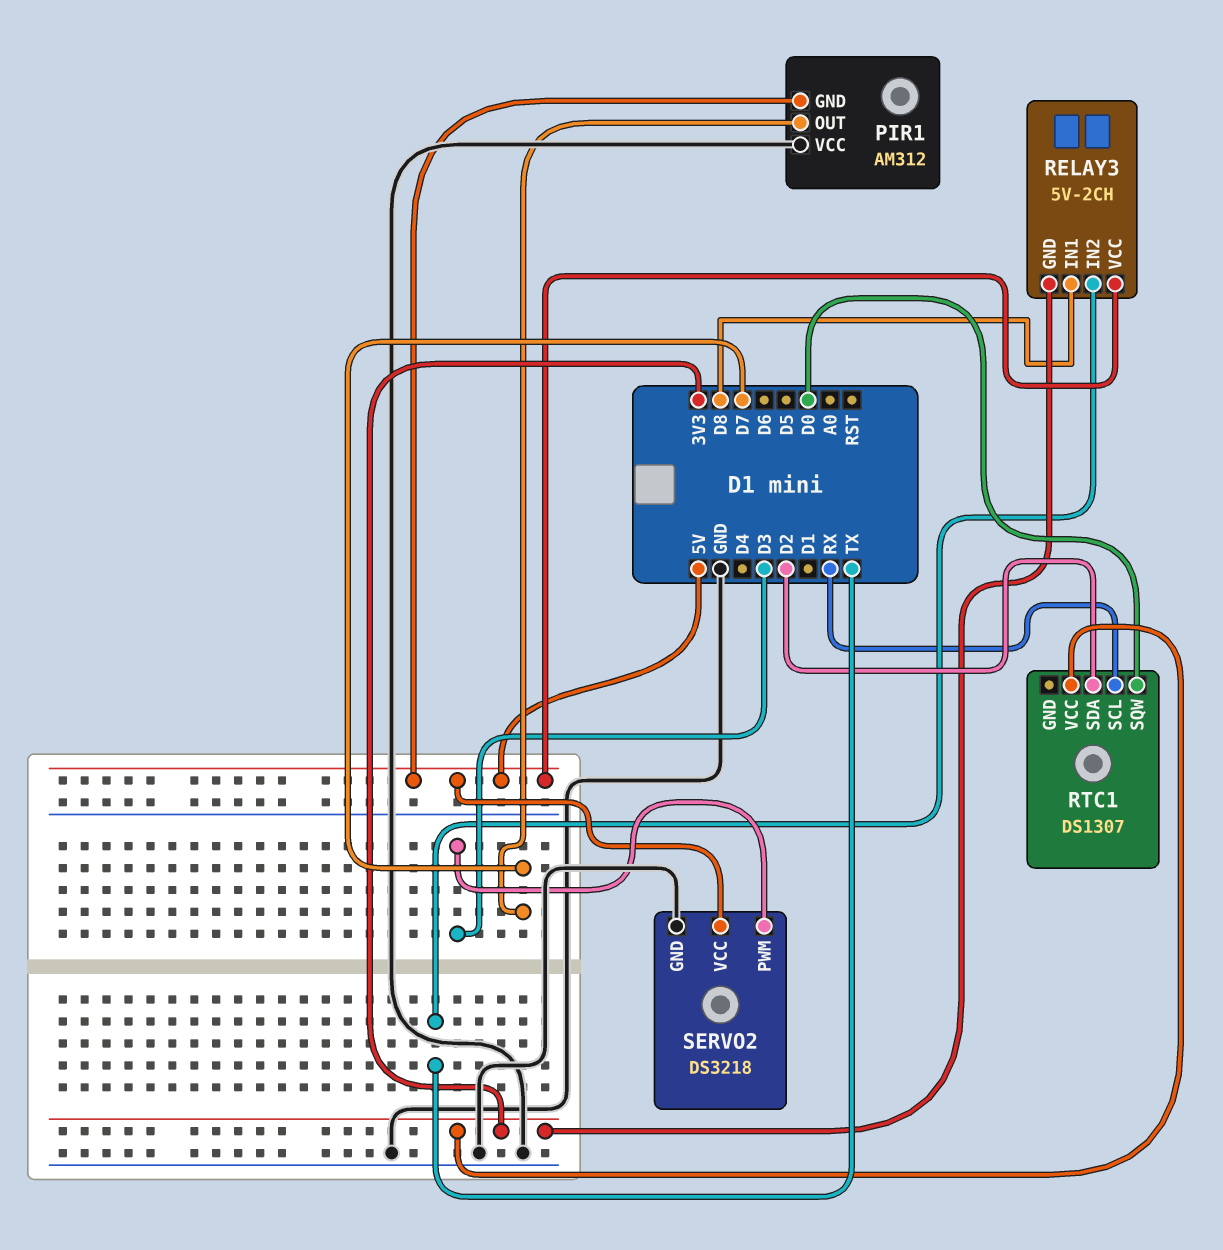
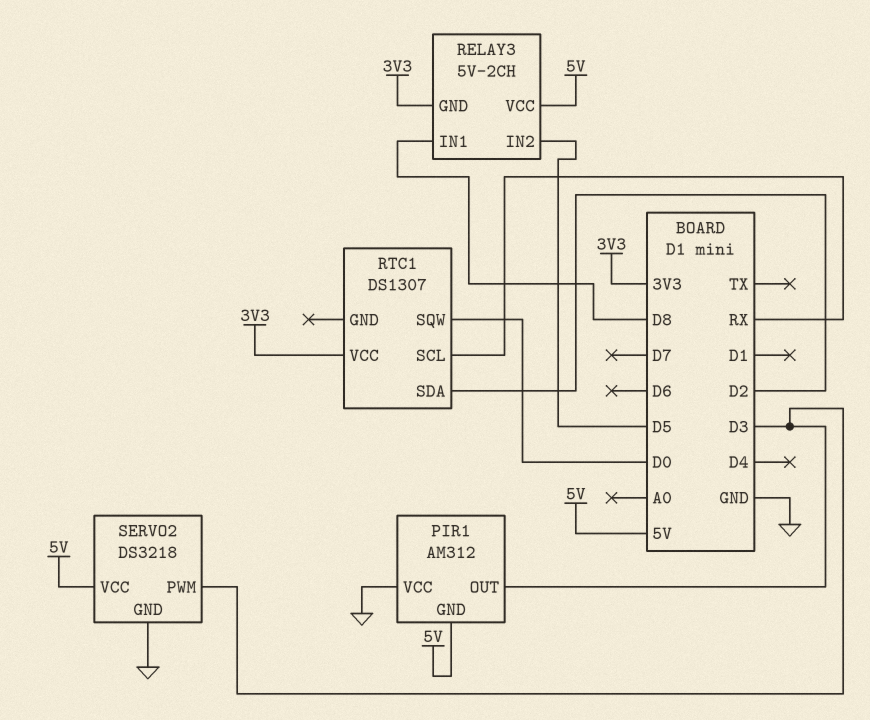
PIR1 pin OUT: D7 -> D3
RELAY3 pin IN2: TX -> D5

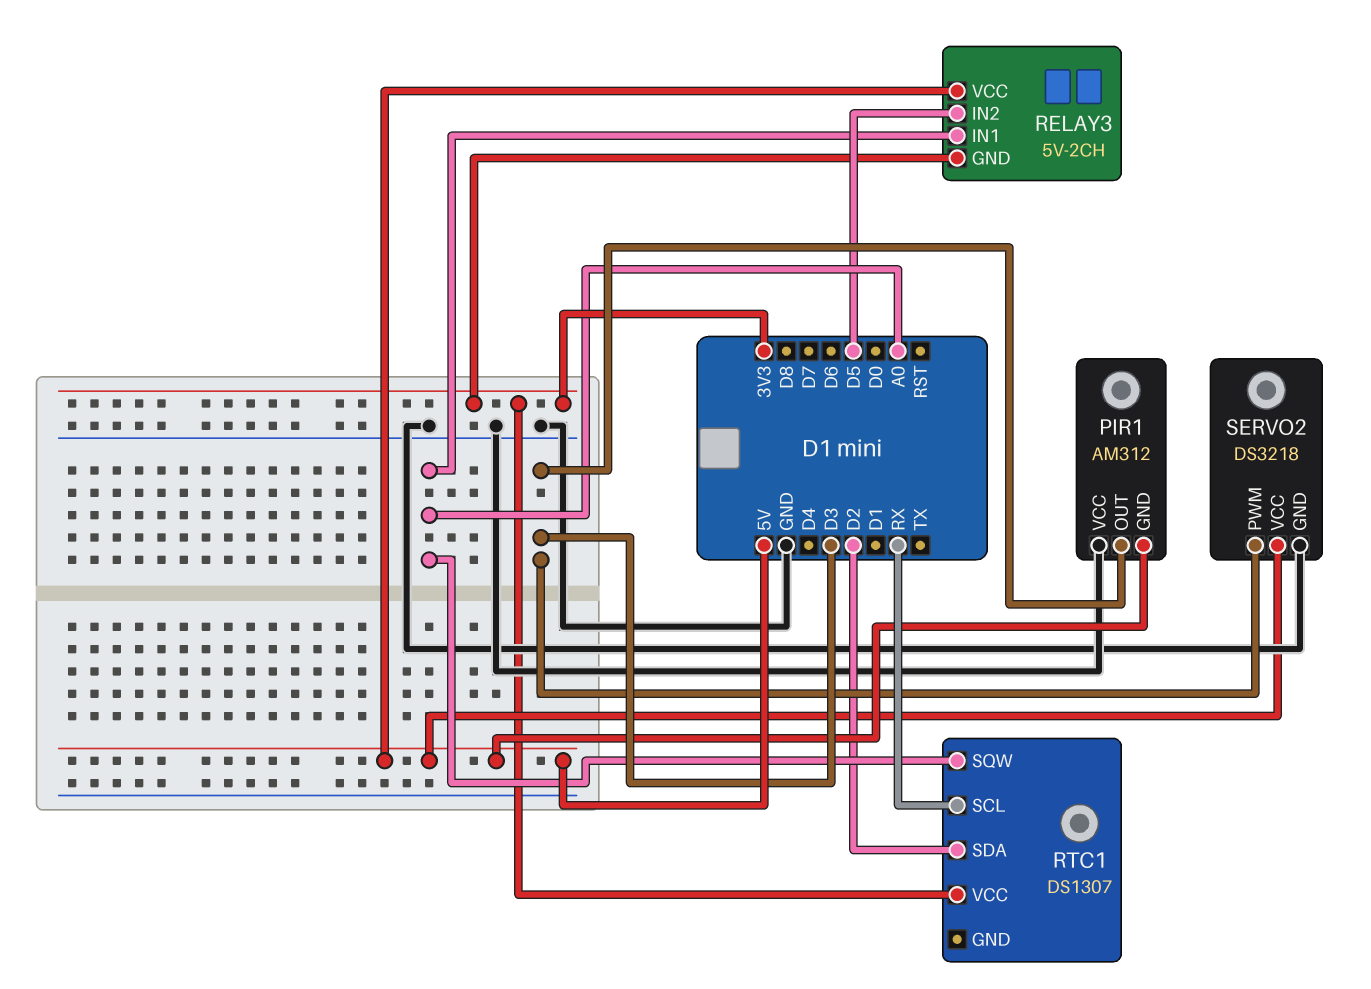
RELAY3 pin IN1: D8 -> A0
RTC1 pin SQW: D0 -> A0

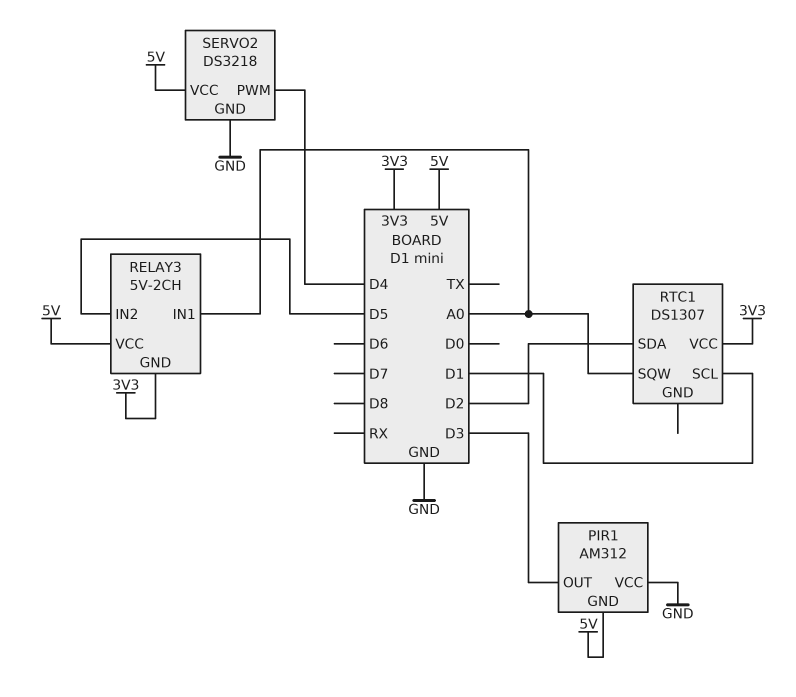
RTC1 pin SCL: RX -> D1
SERVO2 pin PWM: D3 -> D4

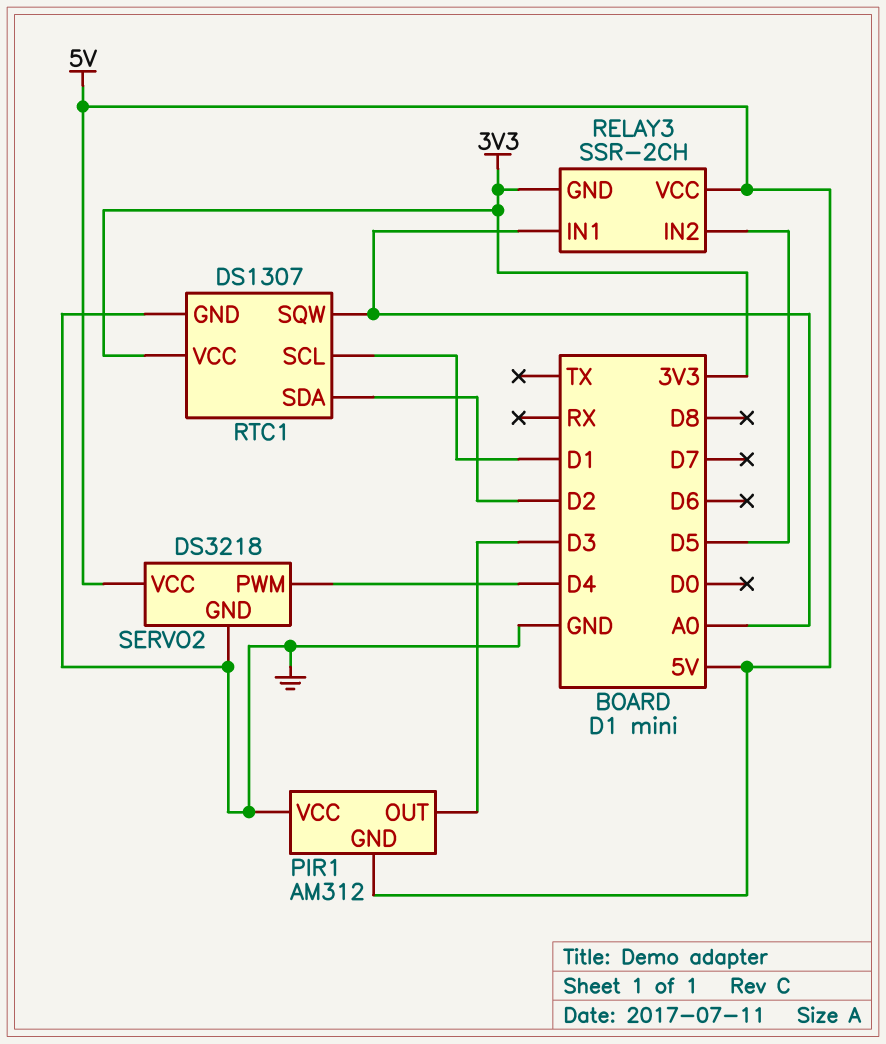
RELAY3: 5V-2CH -> SSR-2CH
RTC1 pin GND: none -> GND

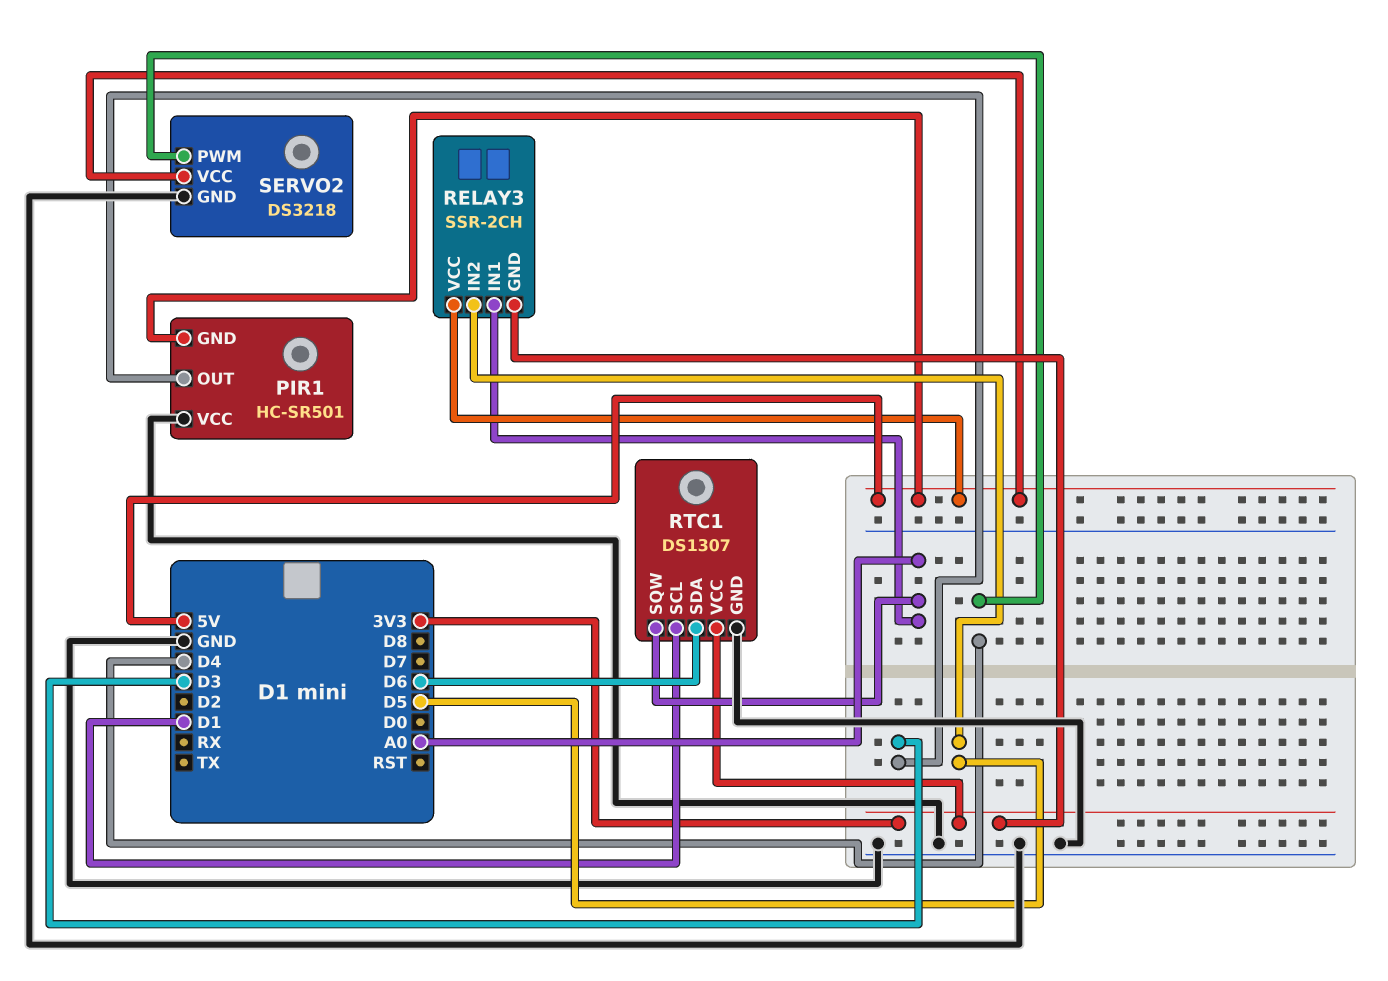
PIR1: AM312 -> HC-SR501
RTC1 pin SDA: D2 -> D6

